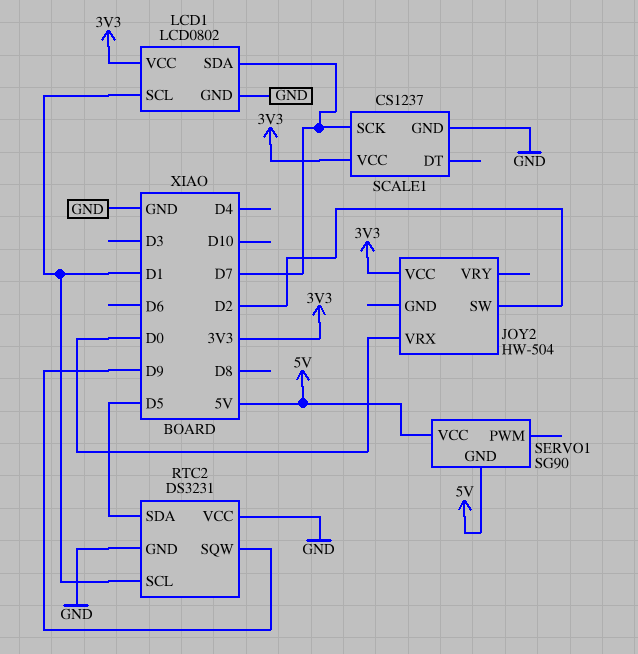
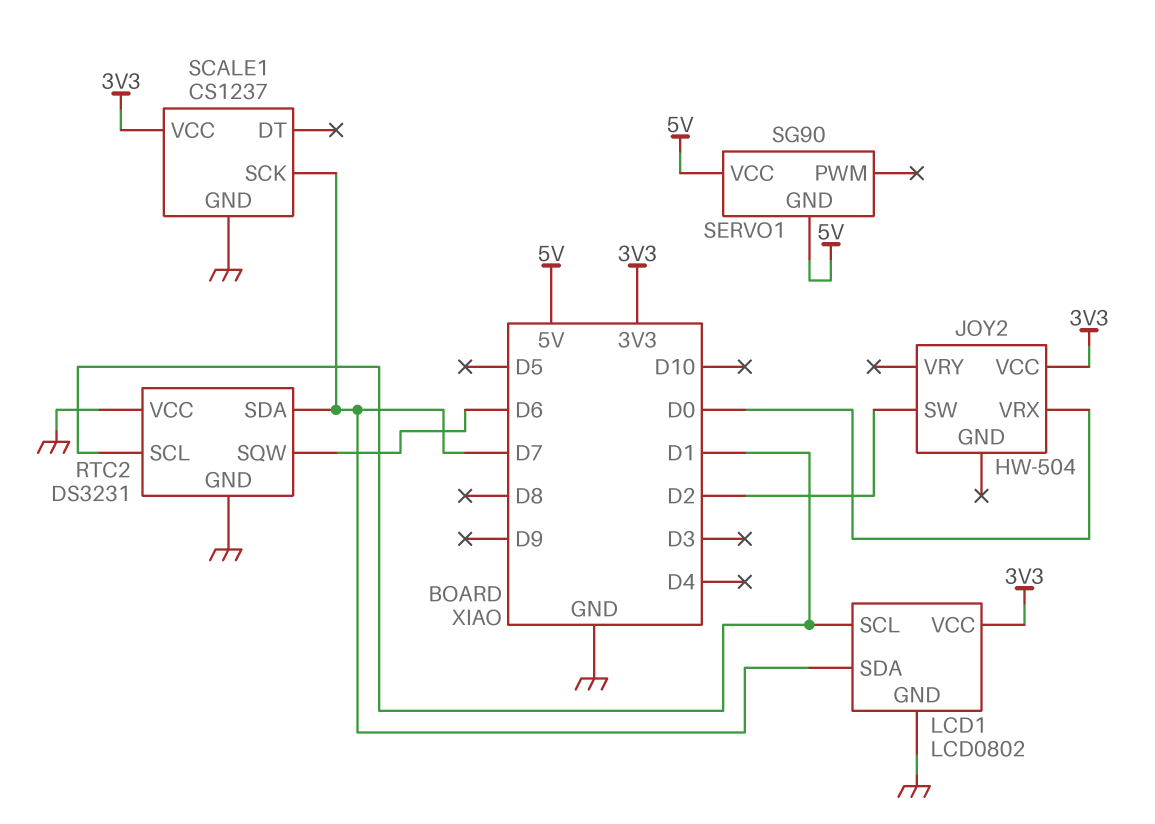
RTC2 pin SDA: D5 -> D7
RTC2 pin SQW: D9 -> D6

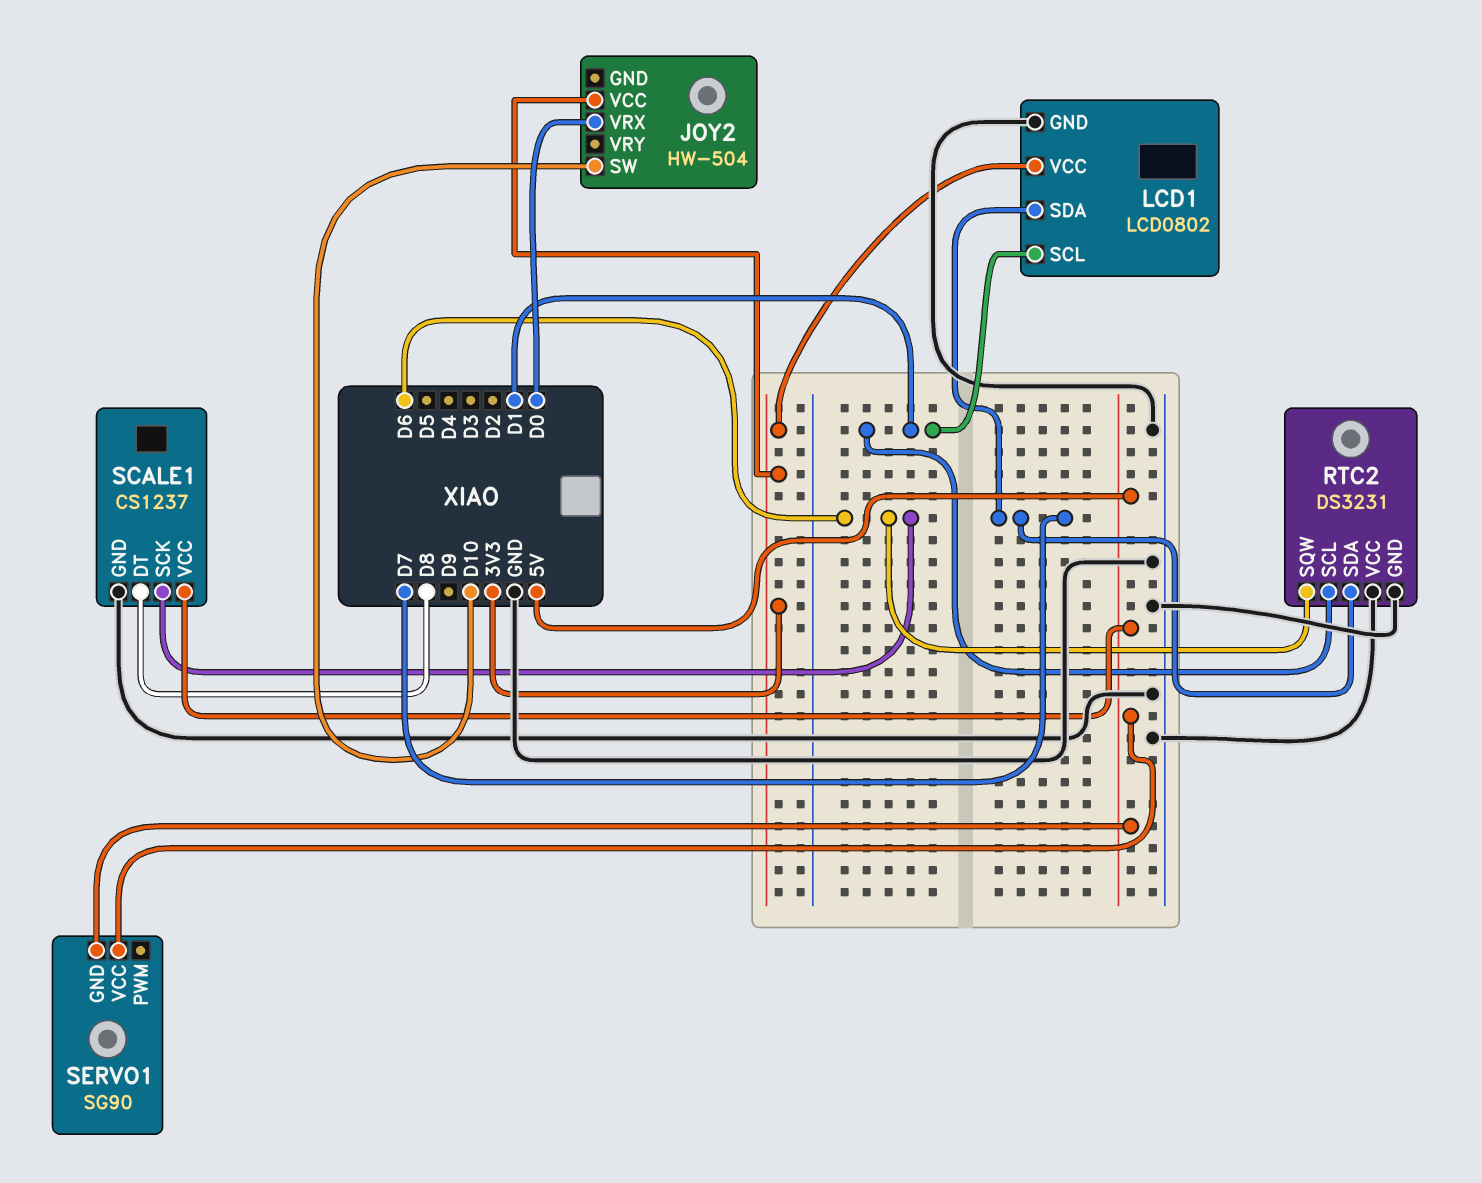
JOY2 pin SW: D2 -> D10
SCALE1 pin DT: none -> D8
SCALE1 pin SCK: D7 -> D6
SCALE1 pin VCC: 3V3 -> 5V

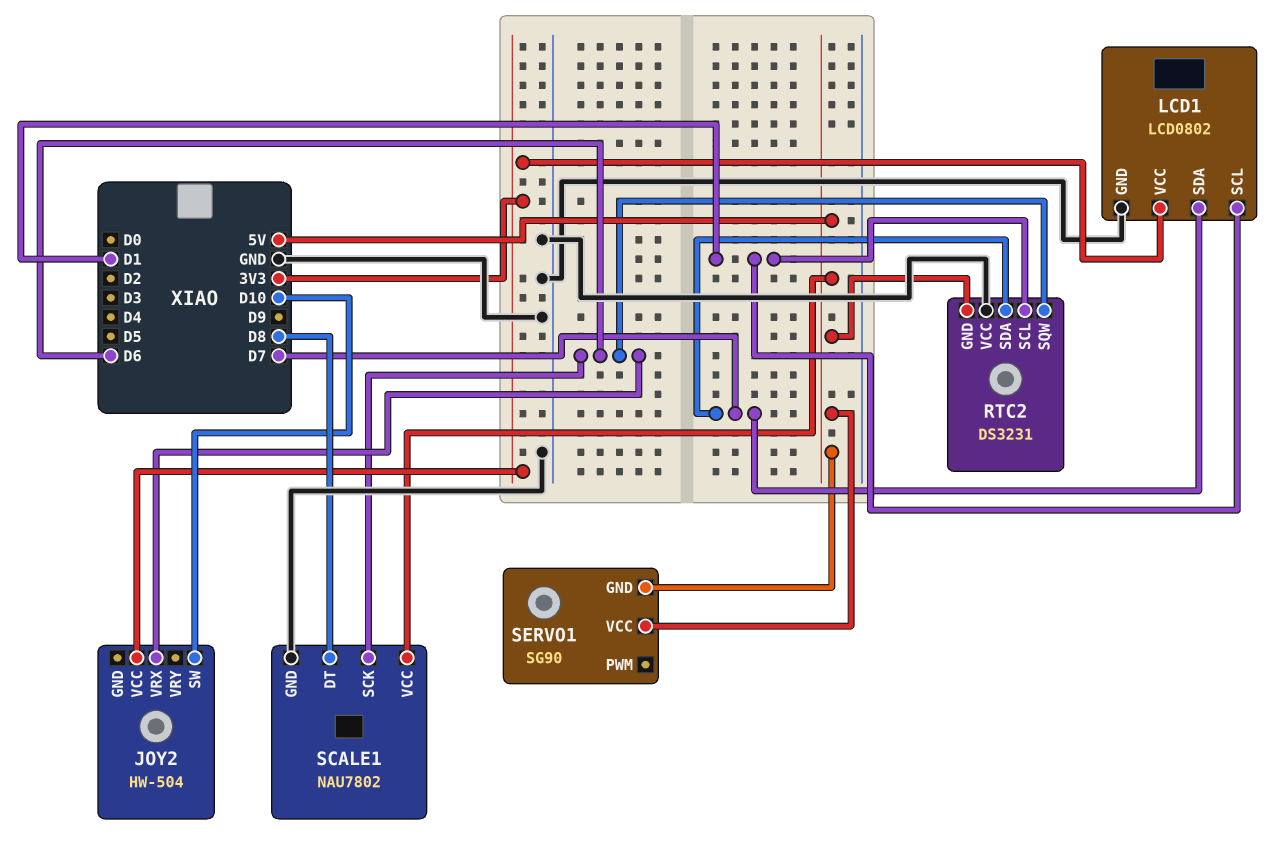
JOY2 pin VRX: D0 -> D6
RTC2 pin GND: GND -> 5V
SCALE1: CS1237 -> NAU7802

